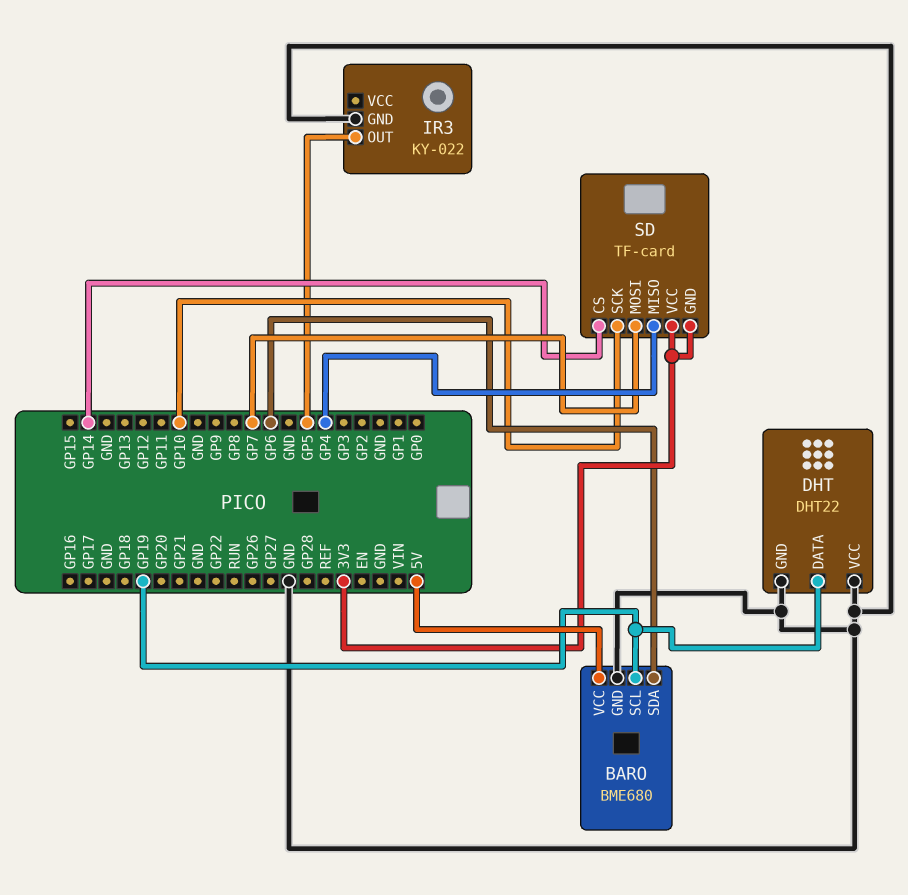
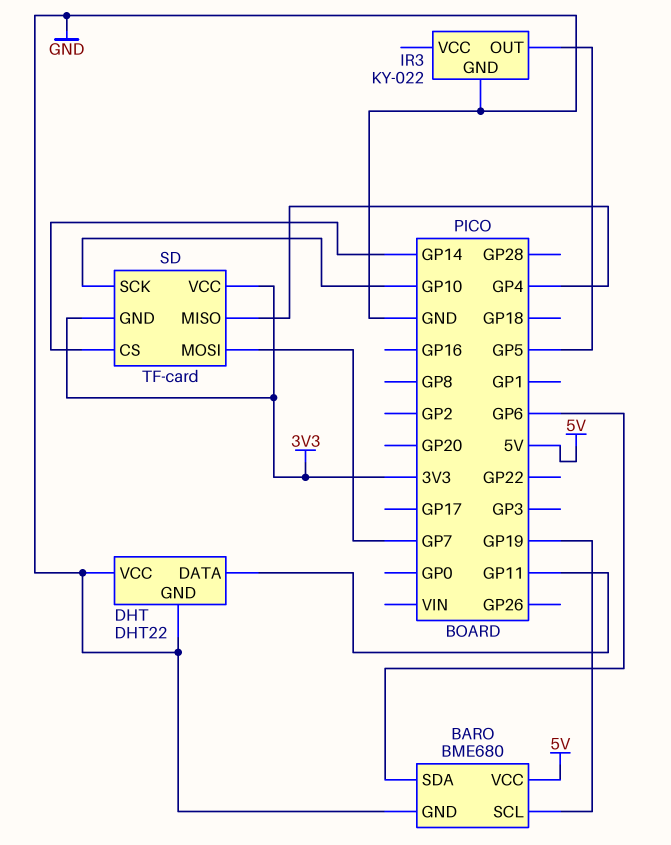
DHT pin DATA: GP19 -> GP11

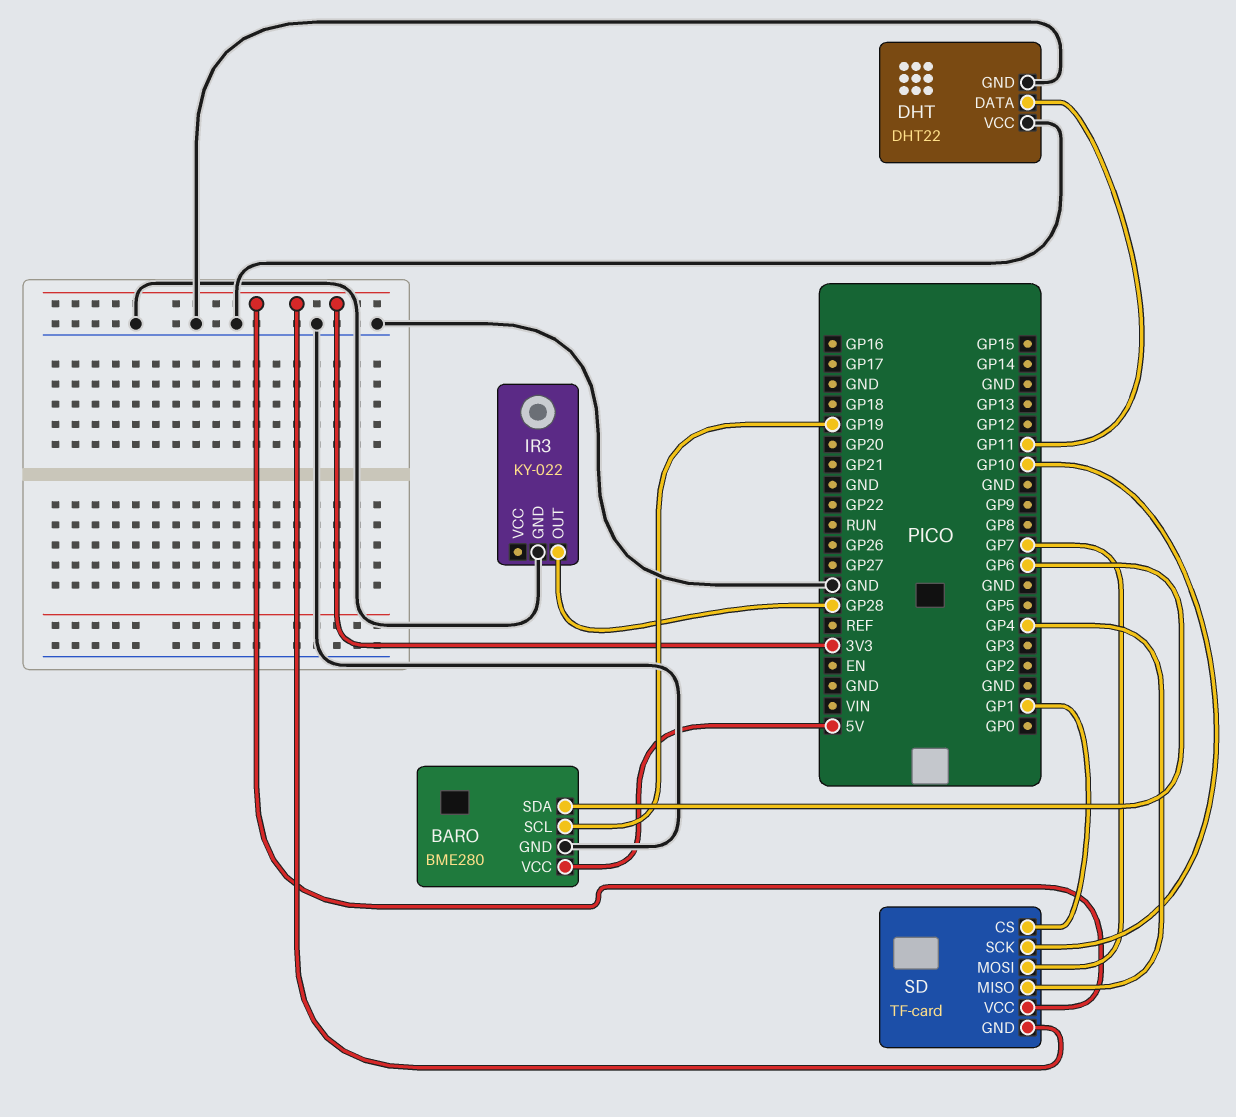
BARO: BME680 -> BME280
IR3 pin OUT: GP5 -> GP28
SD pin CS: GP14 -> GP1

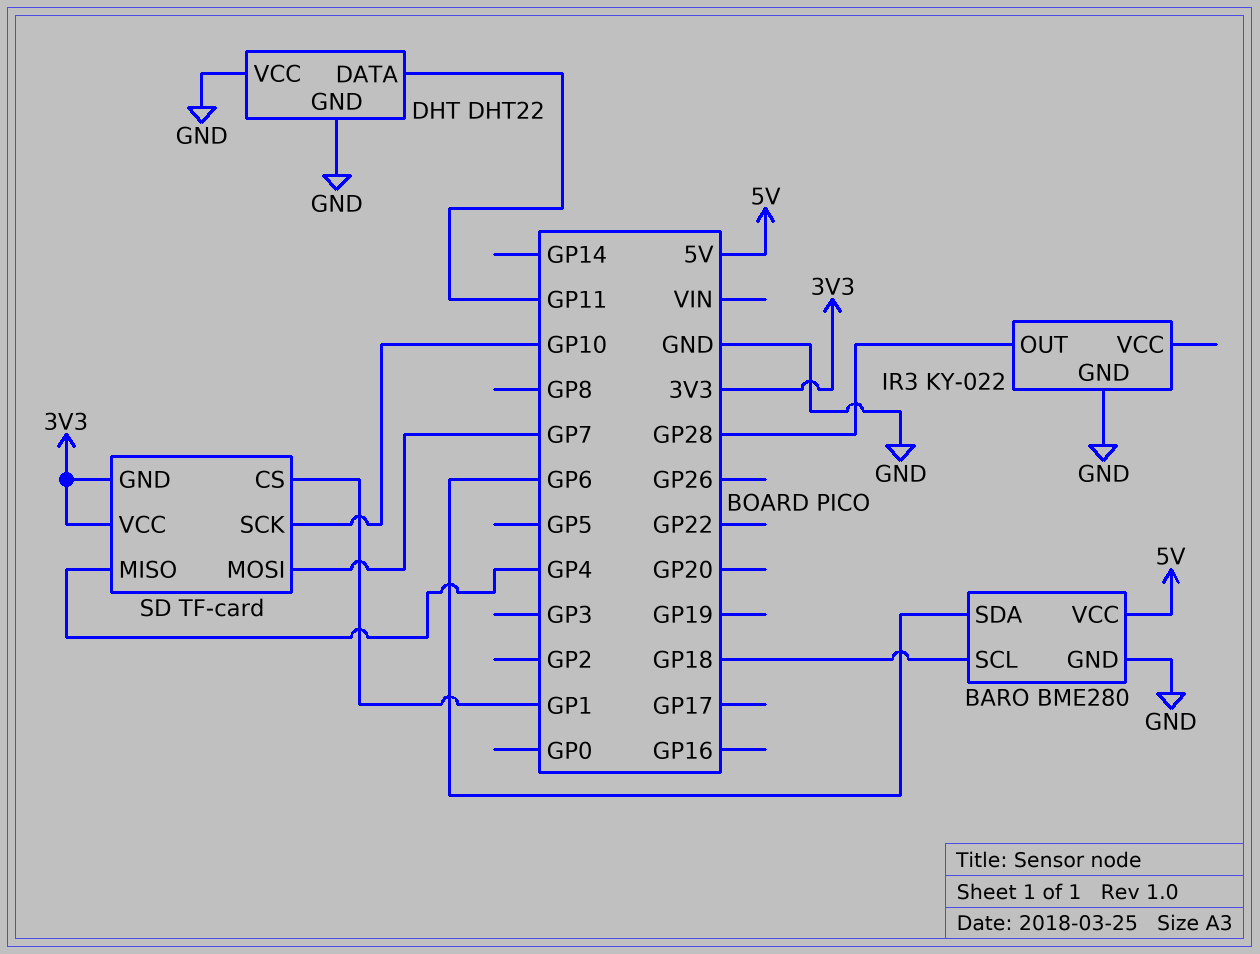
BARO pin SCL: GP19 -> GP18

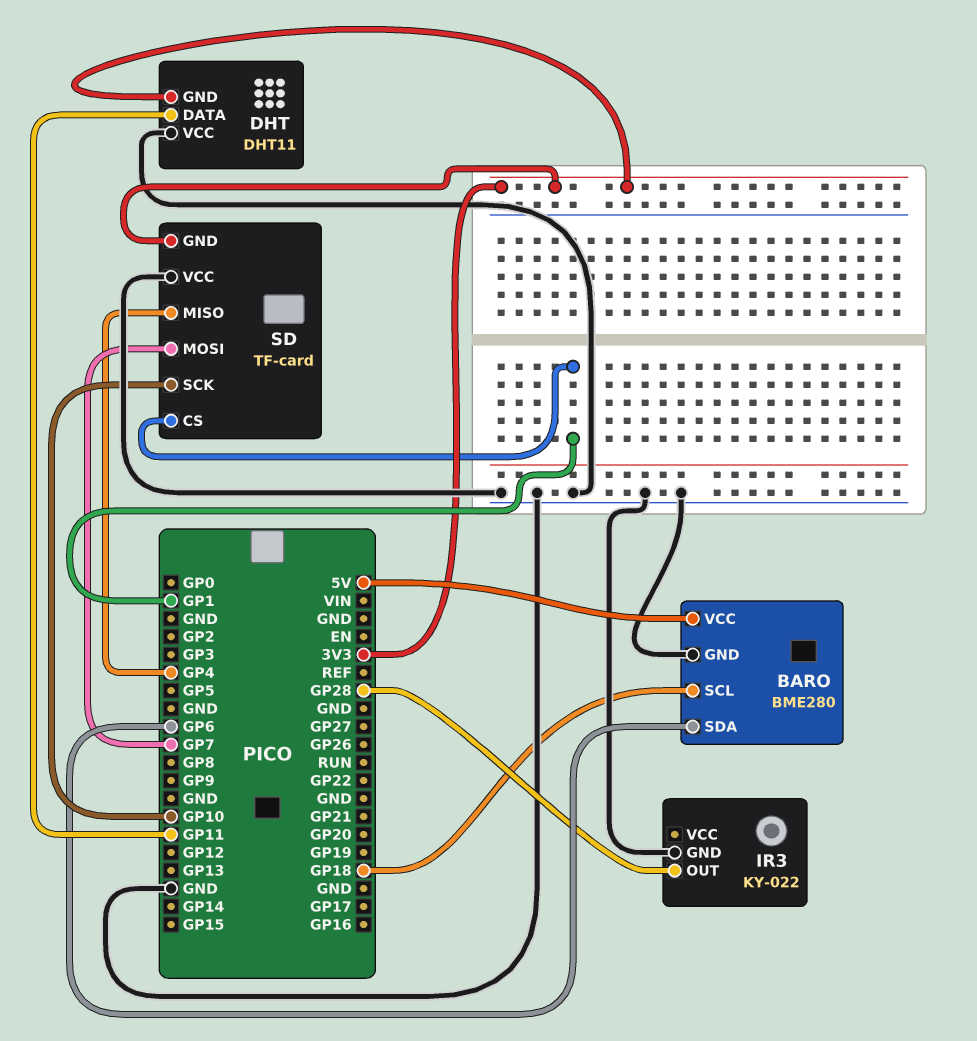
DHT: DHT22 -> DHT11
DHT pin GND: GND -> 3V3
SD pin VCC: 3V3 -> GND

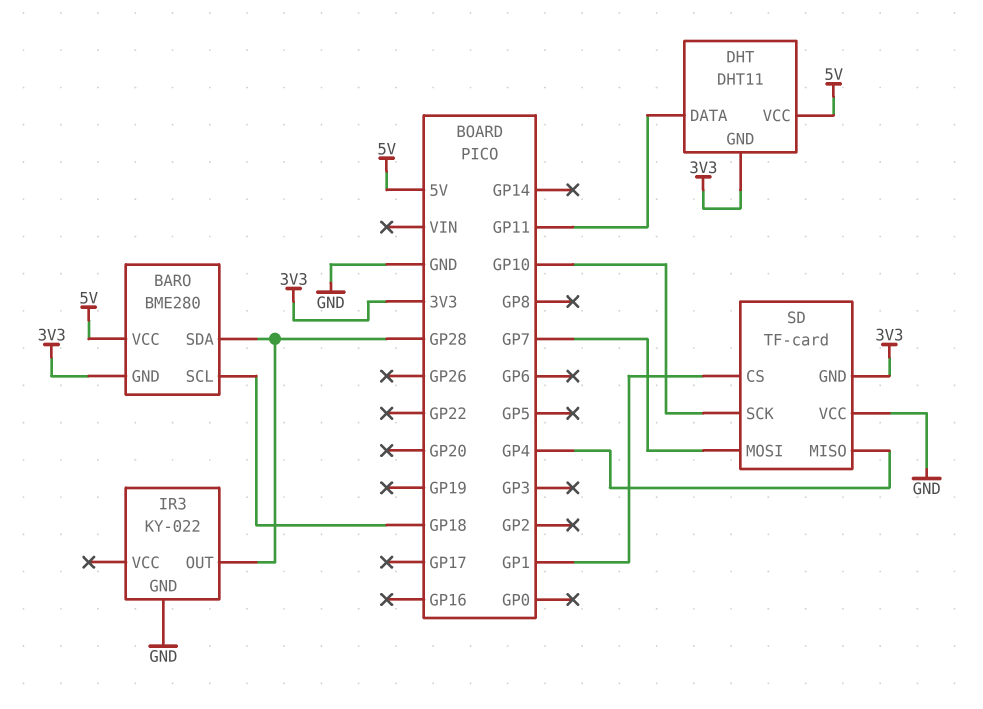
BARO pin GND: GND -> 3V3
BARO pin SDA: GP6 -> GP28
DHT pin VCC: GND -> 5V

